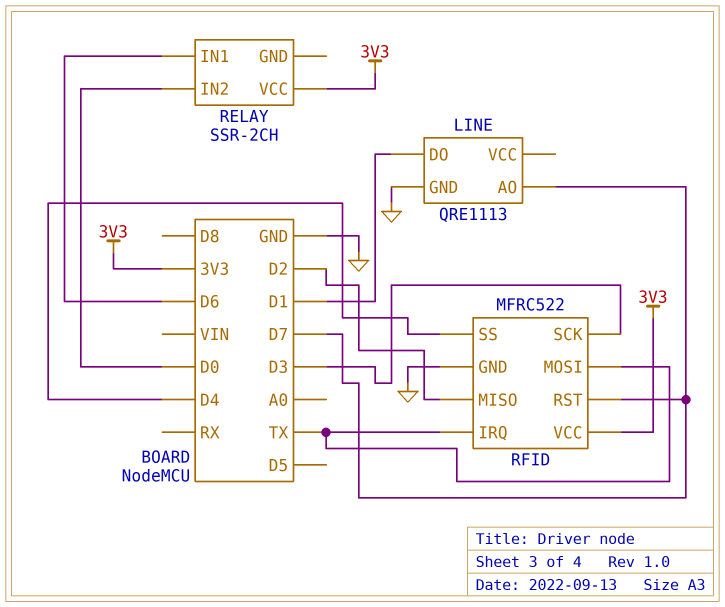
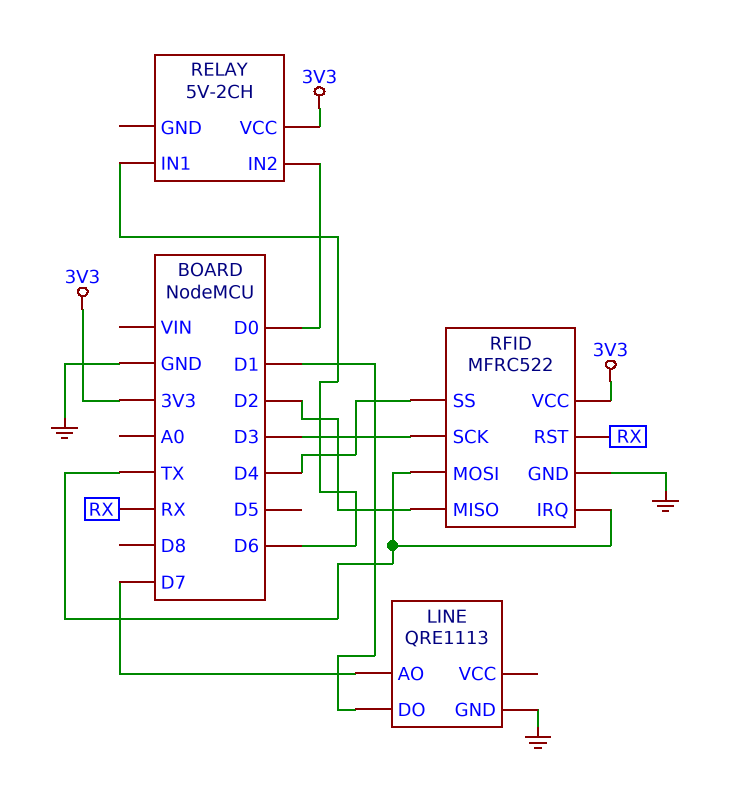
RELAY: SSR-2CH -> 5V-2CH
RFID pin RST: D7 -> RX

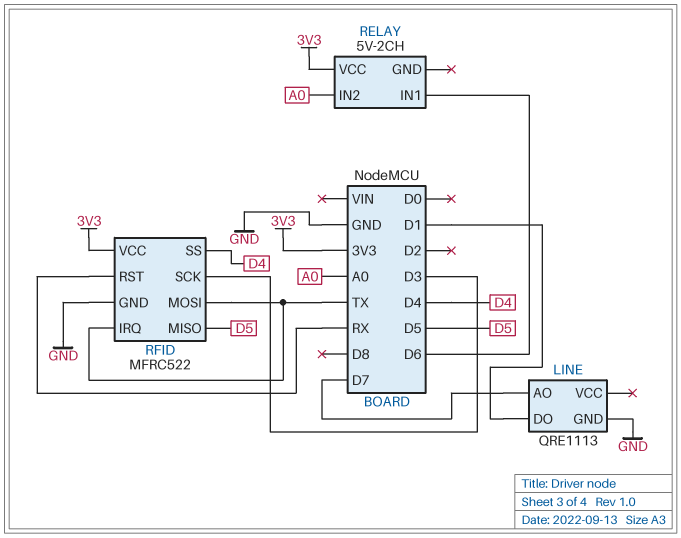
RELAY pin IN2: D0 -> A0
RFID pin MISO: D2 -> D5

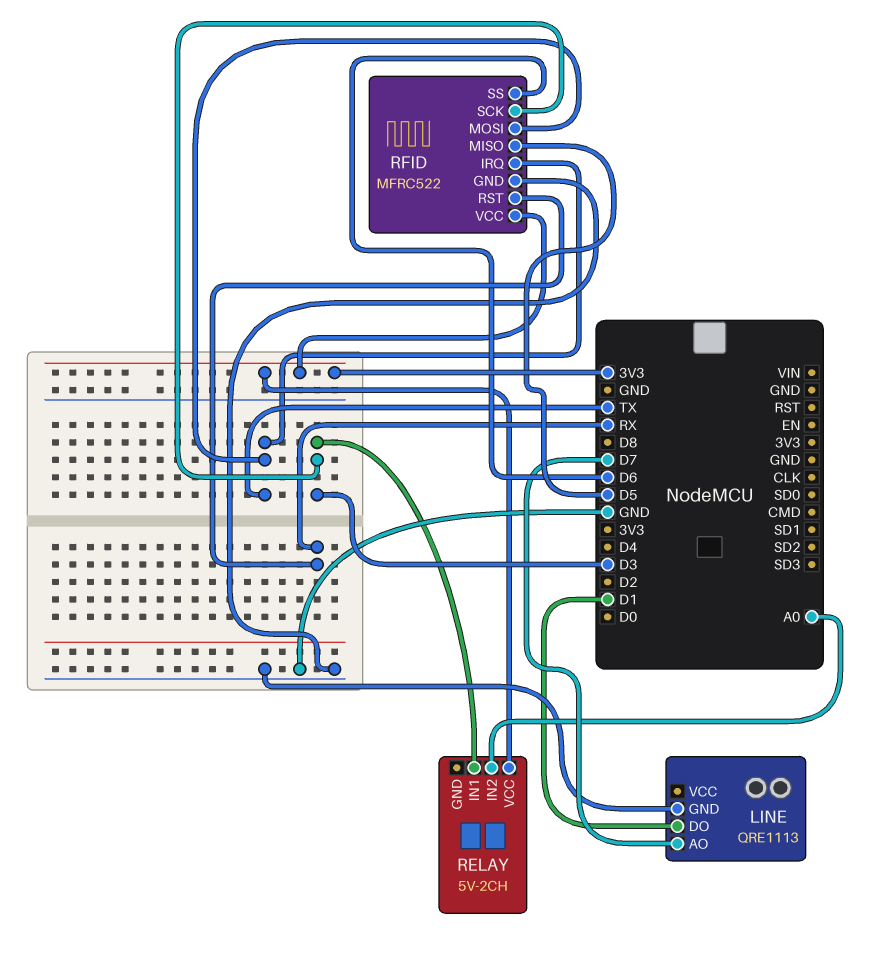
RELAY pin IN1: D6 -> D3
RFID pin SS: D4 -> D6

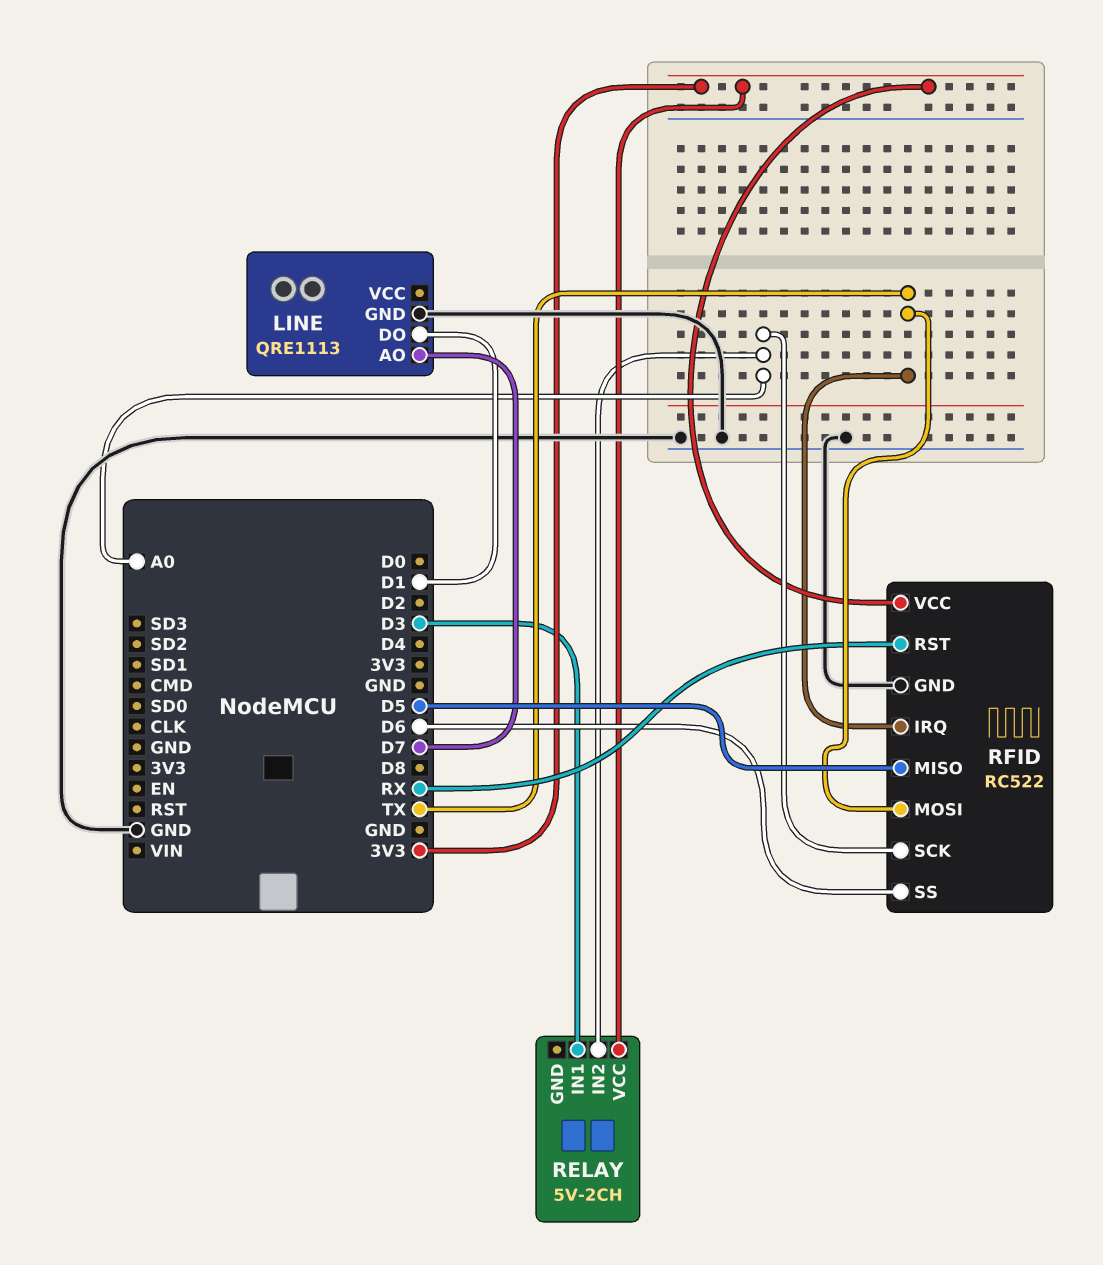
RFID: MFRC522 -> RC522
RFID pin SCK: D3 -> A0

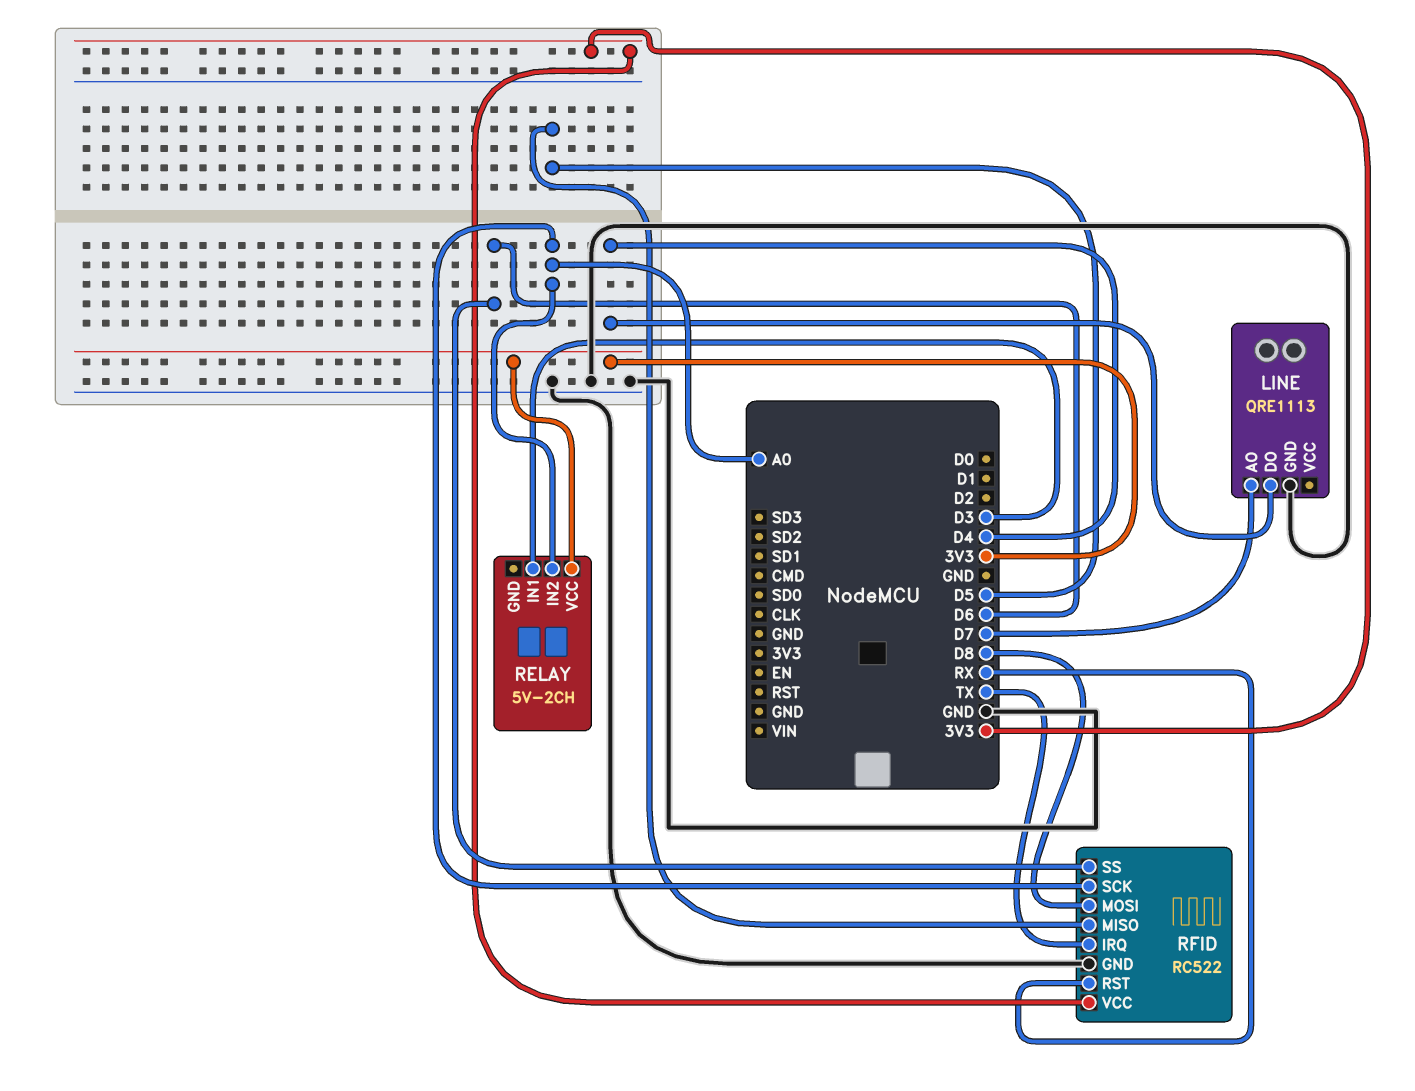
LINE pin DO: D1 -> D4
RFID pin MOSI: TX -> D8

